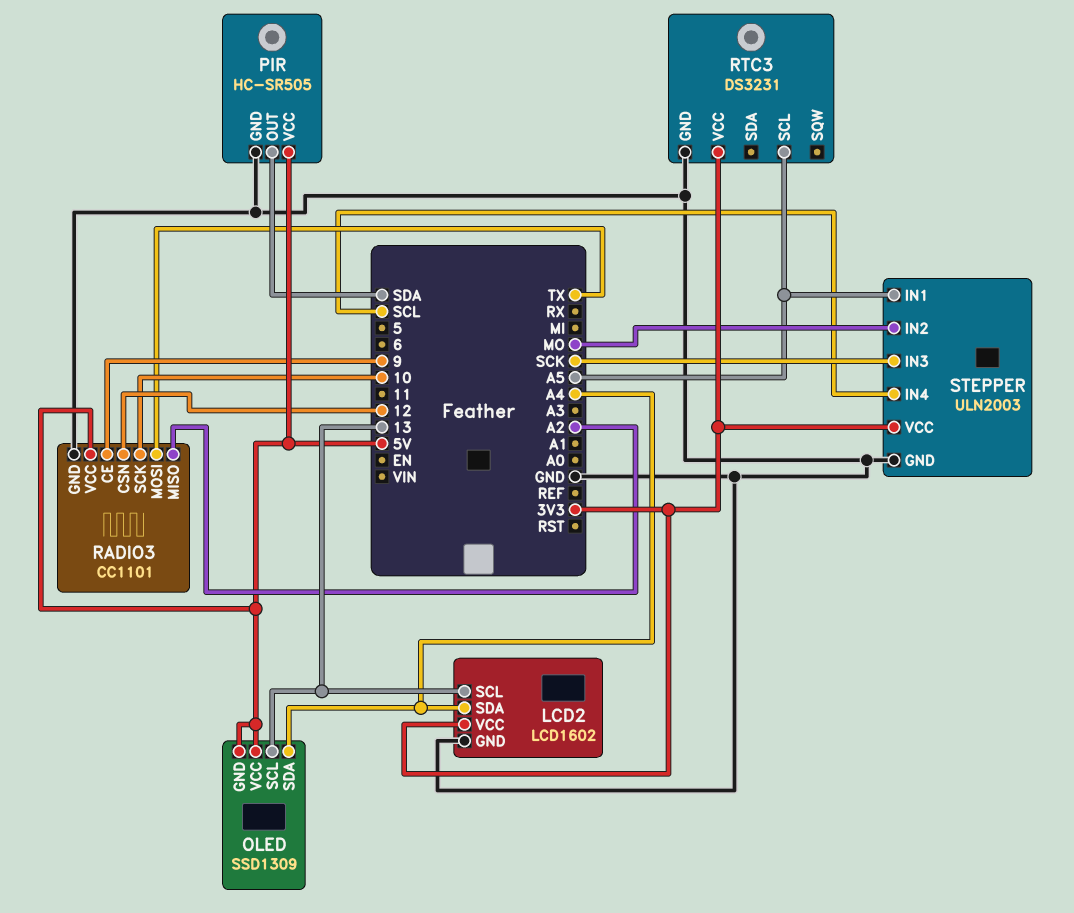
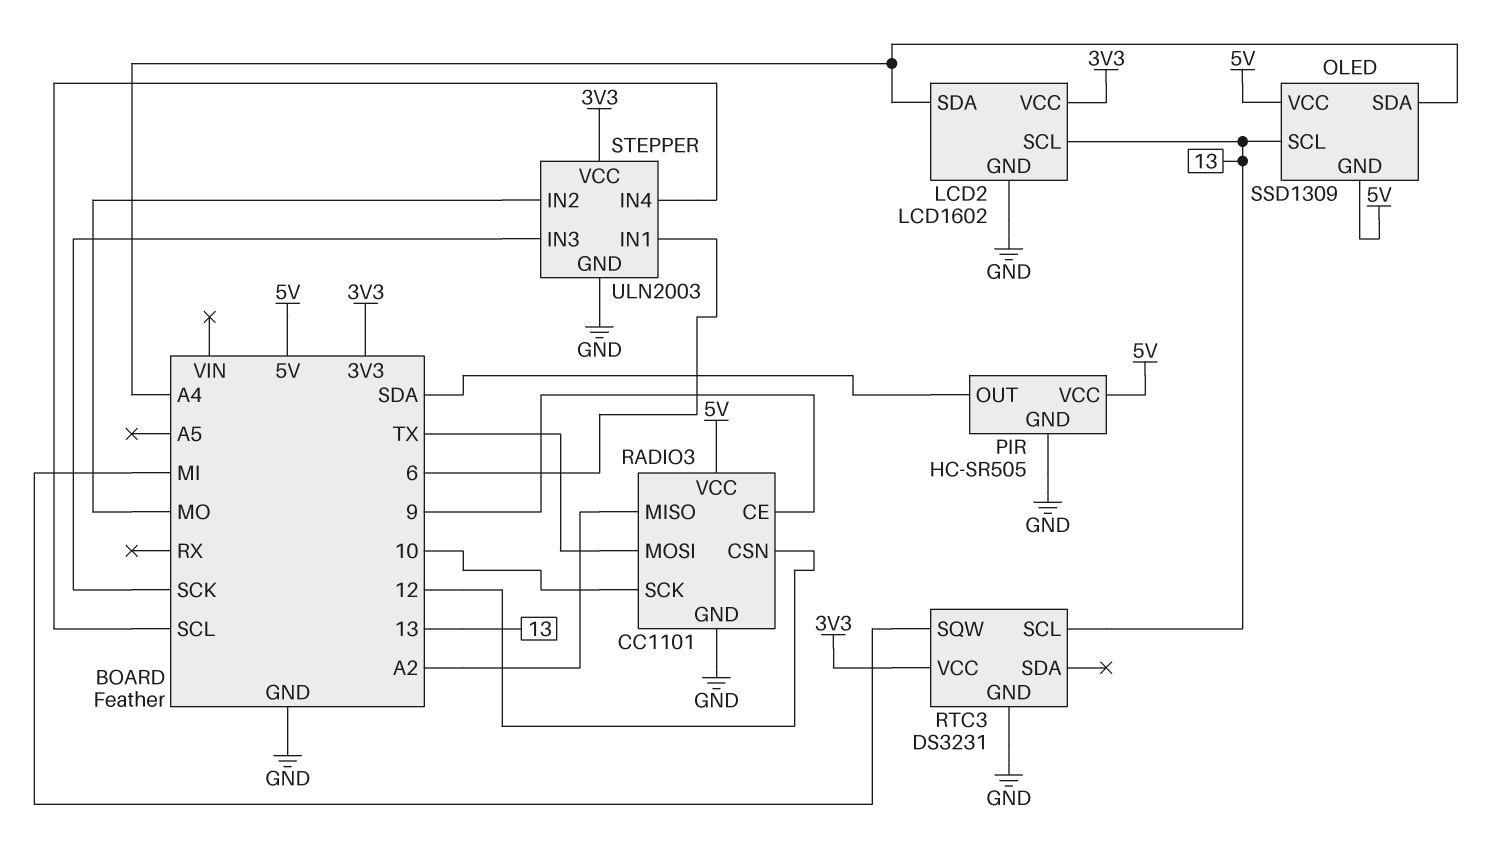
RTC3 pin SCL: A5 -> 13
RTC3 pin SQW: none -> MI
STEPPER pin IN1: A5 -> 6

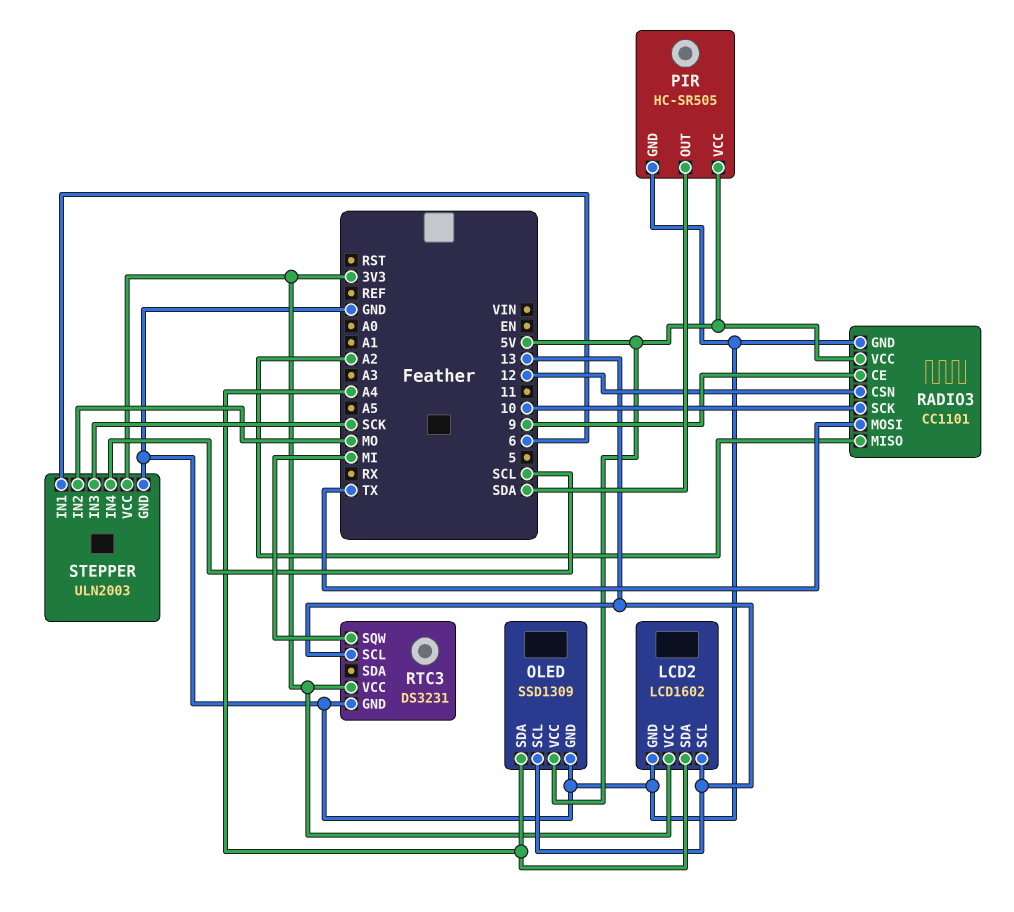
OLED pin GND: 5V -> GND

